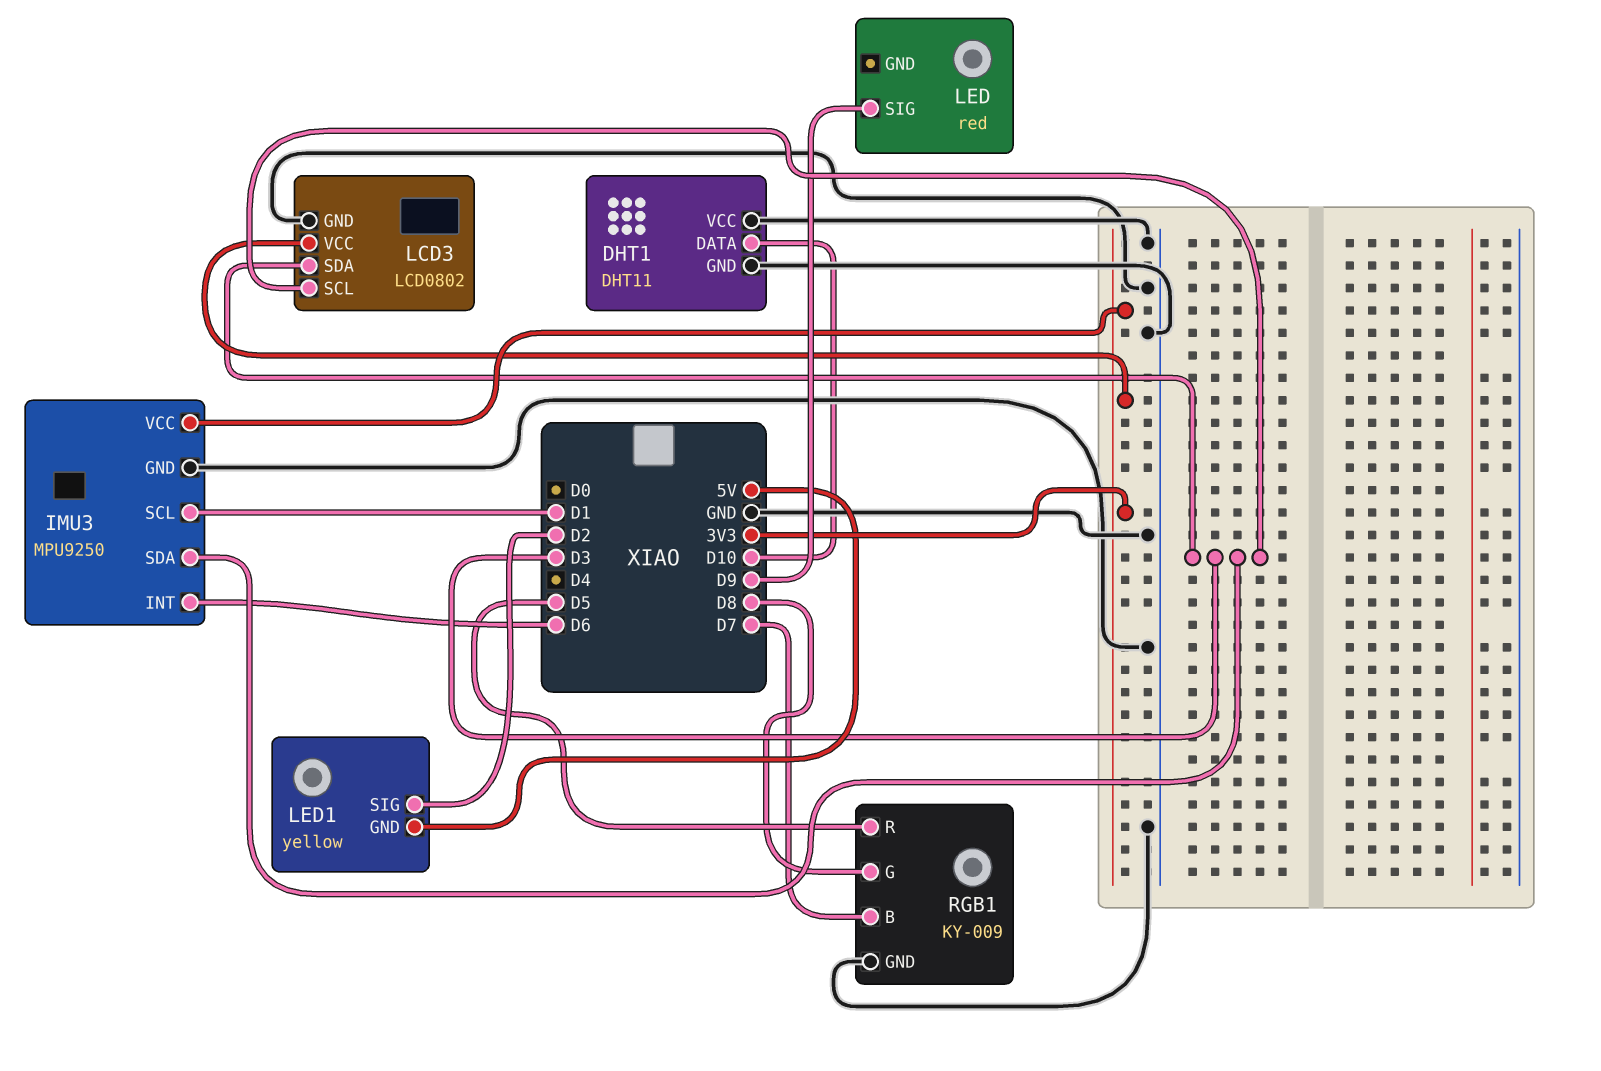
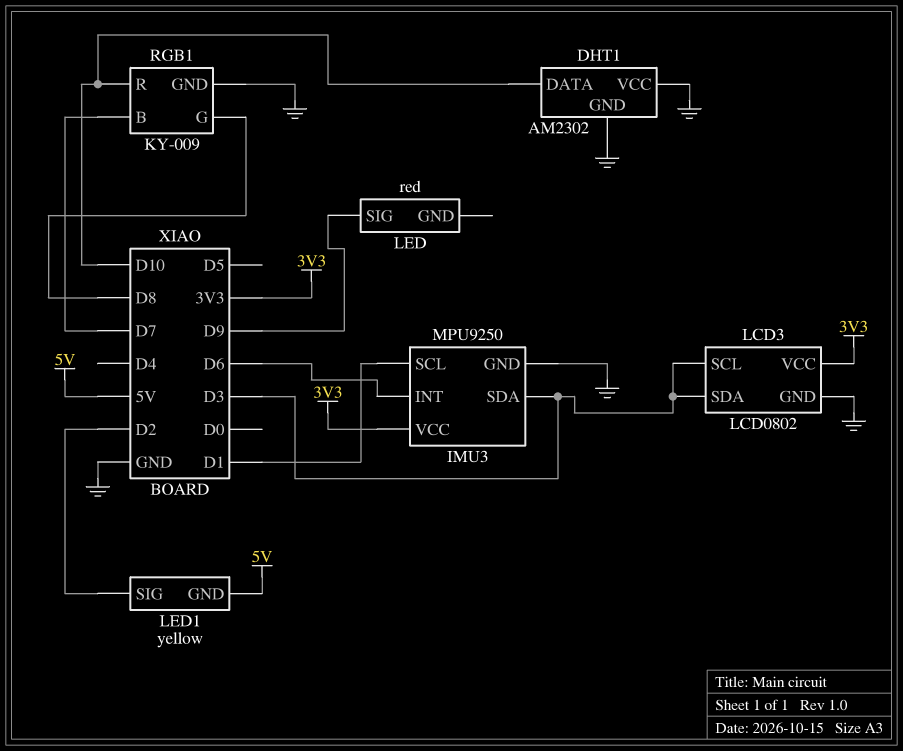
DHT1: DHT11 -> AM2302
RGB1 pin R: D5 -> D10

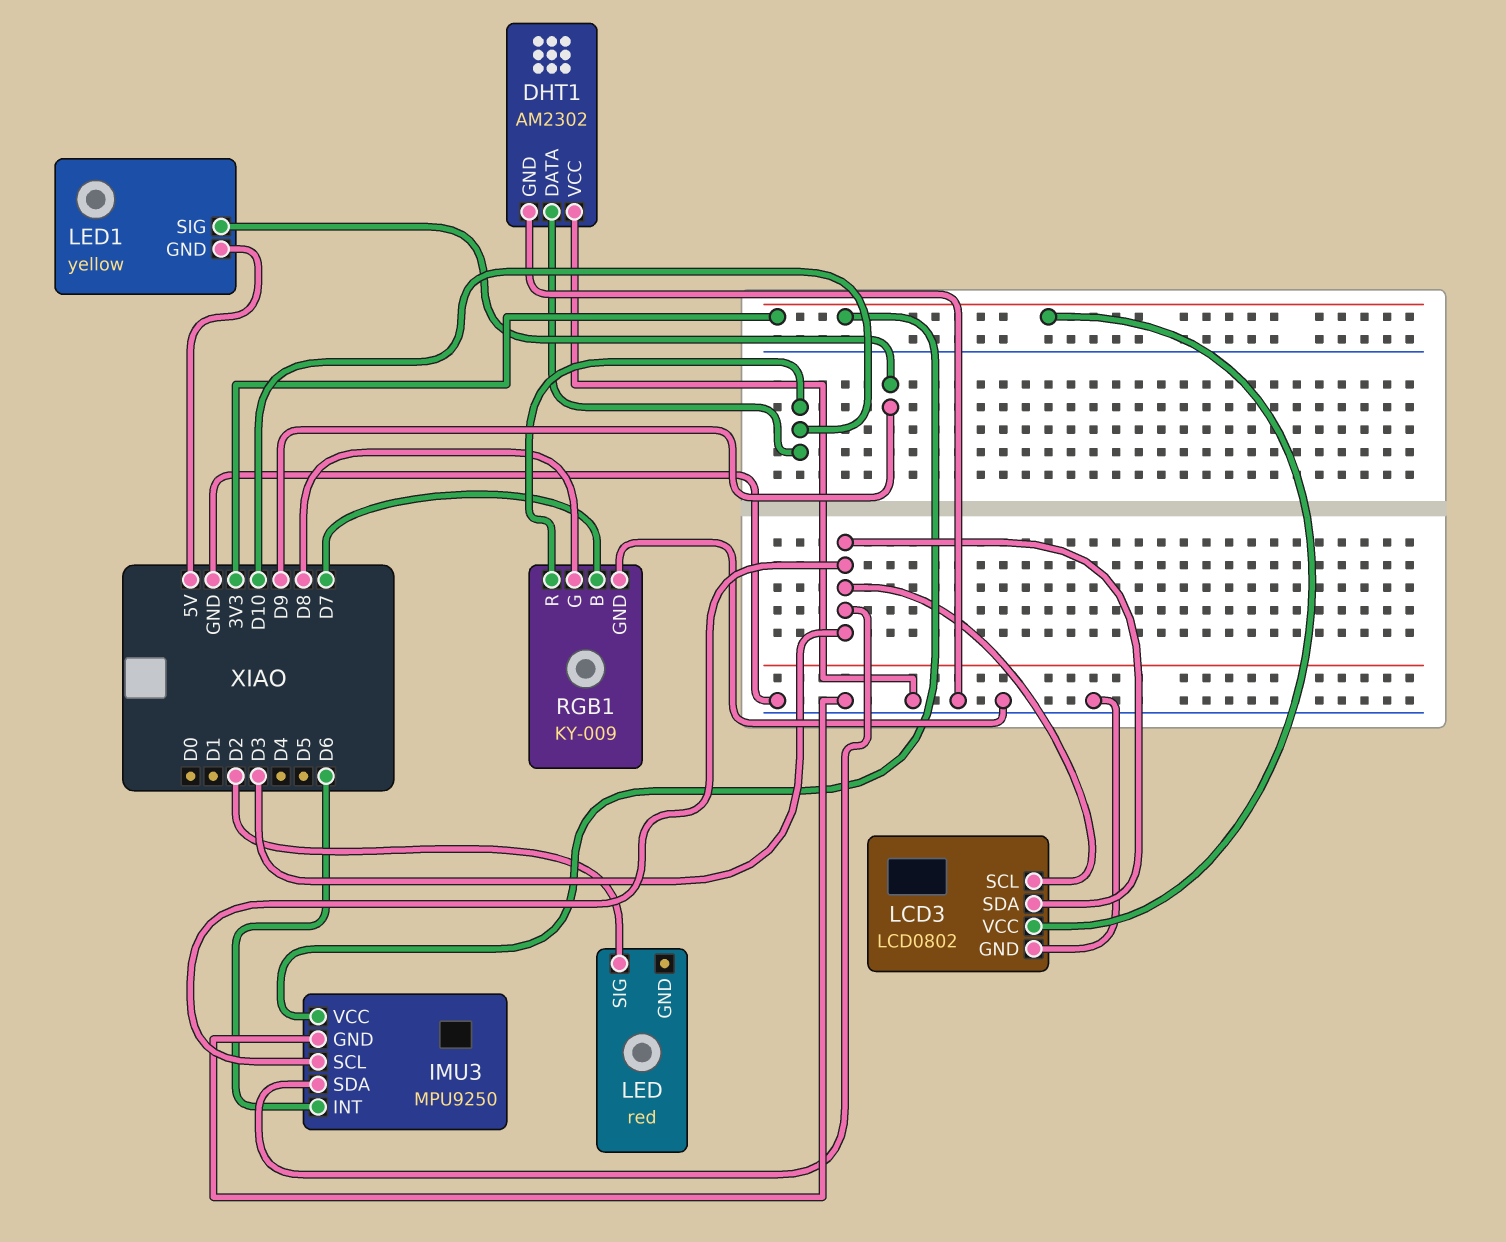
IMU3 pin SCL: D1 -> D3
LED pin SIG: D9 -> D2
LED1 pin SIG: D2 -> D9

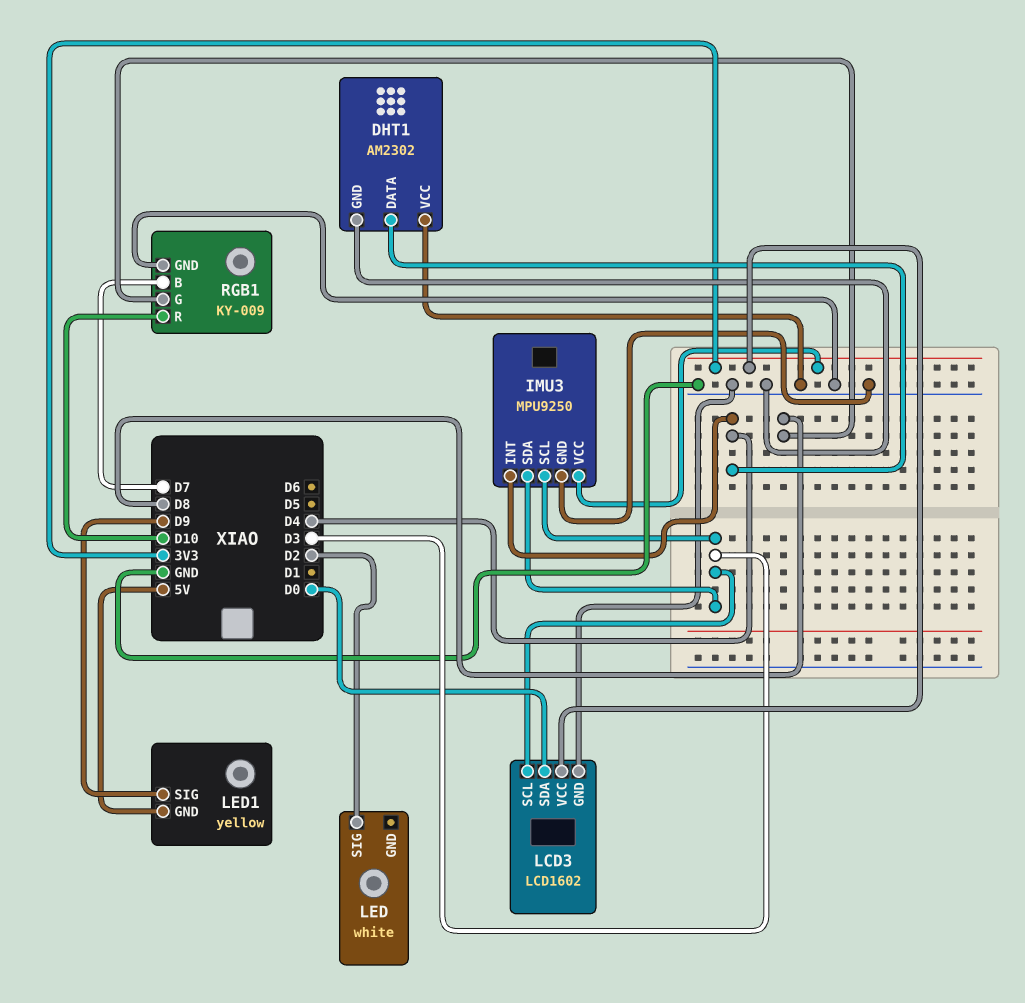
DHT1 pin DATA: D10 -> D4
IMU3 pin INT: D6 -> D4
LCD3: LCD0802 -> LCD1602
LCD3 pin SDA: D3 -> D0
LED: red -> white

